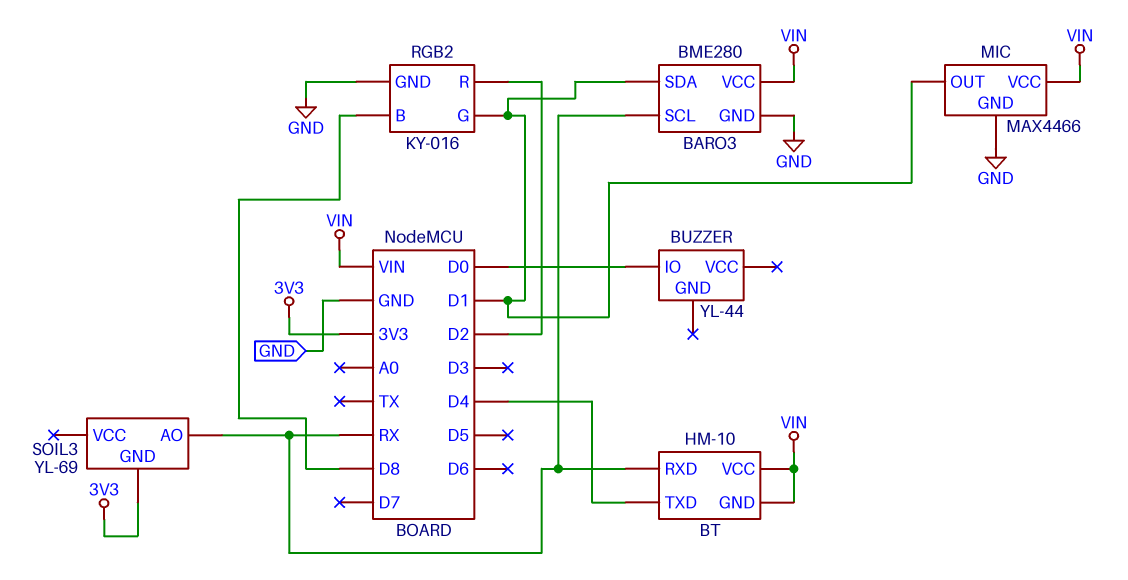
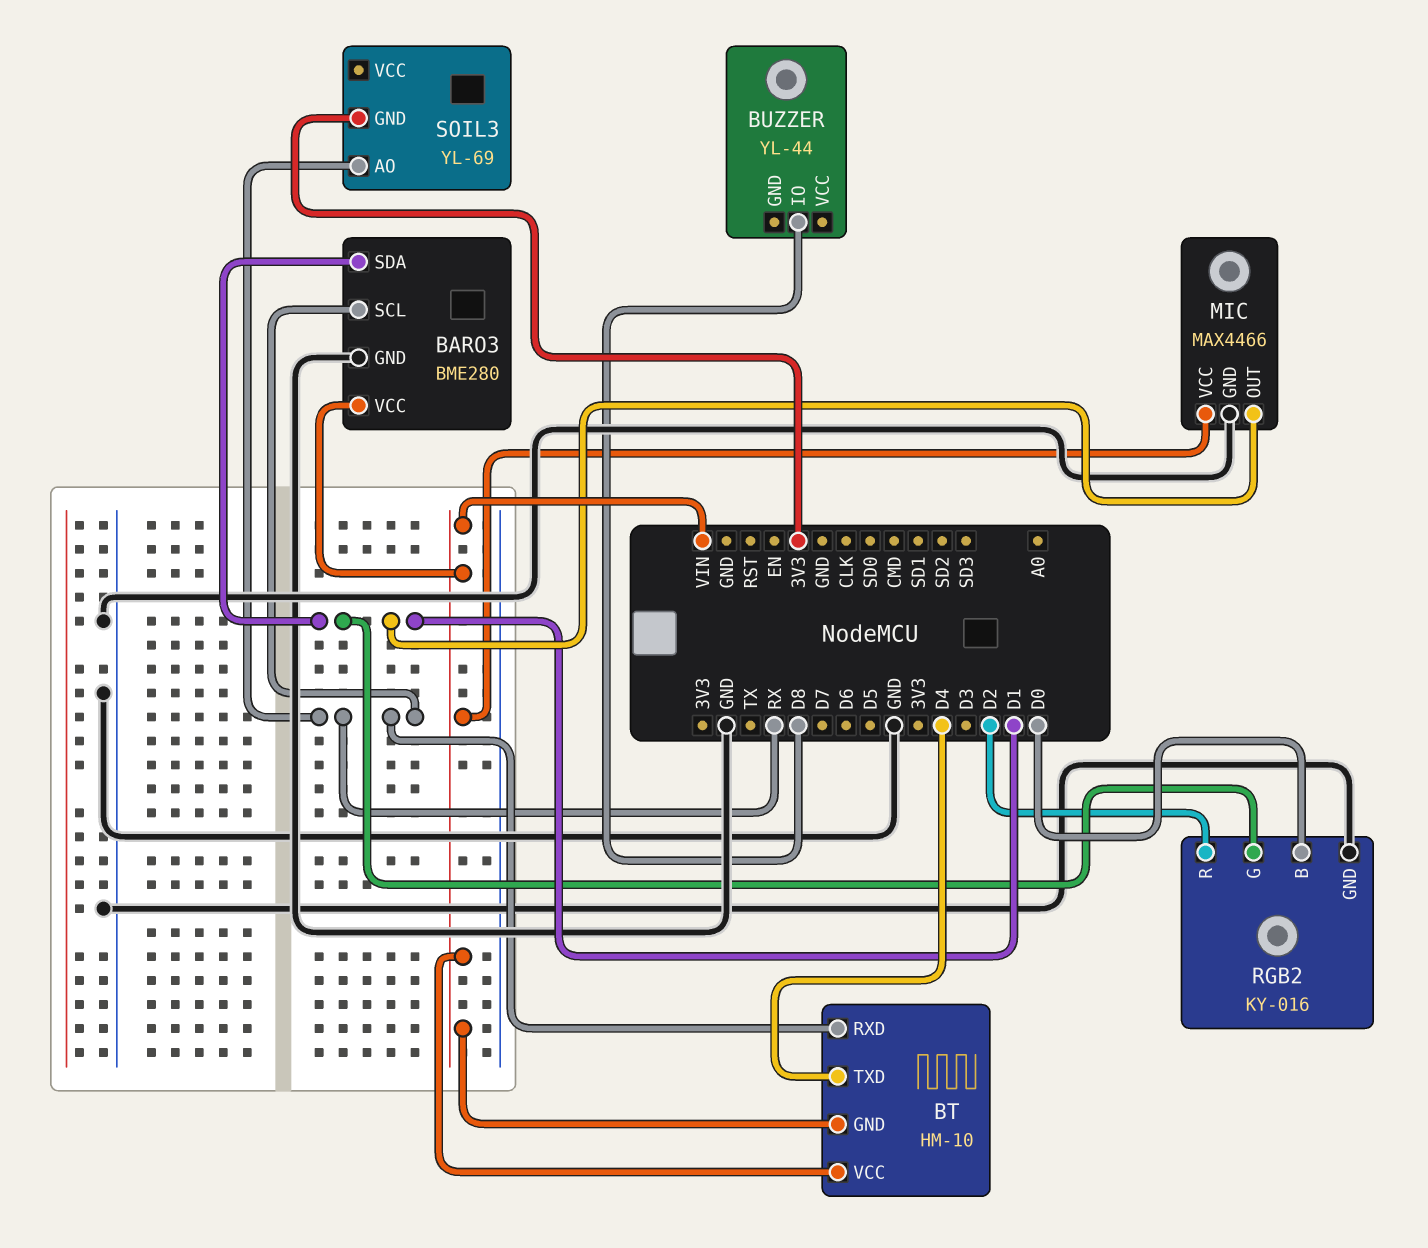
BUZZER pin IO: D0 -> D8
RGB2 pin B: D8 -> D0

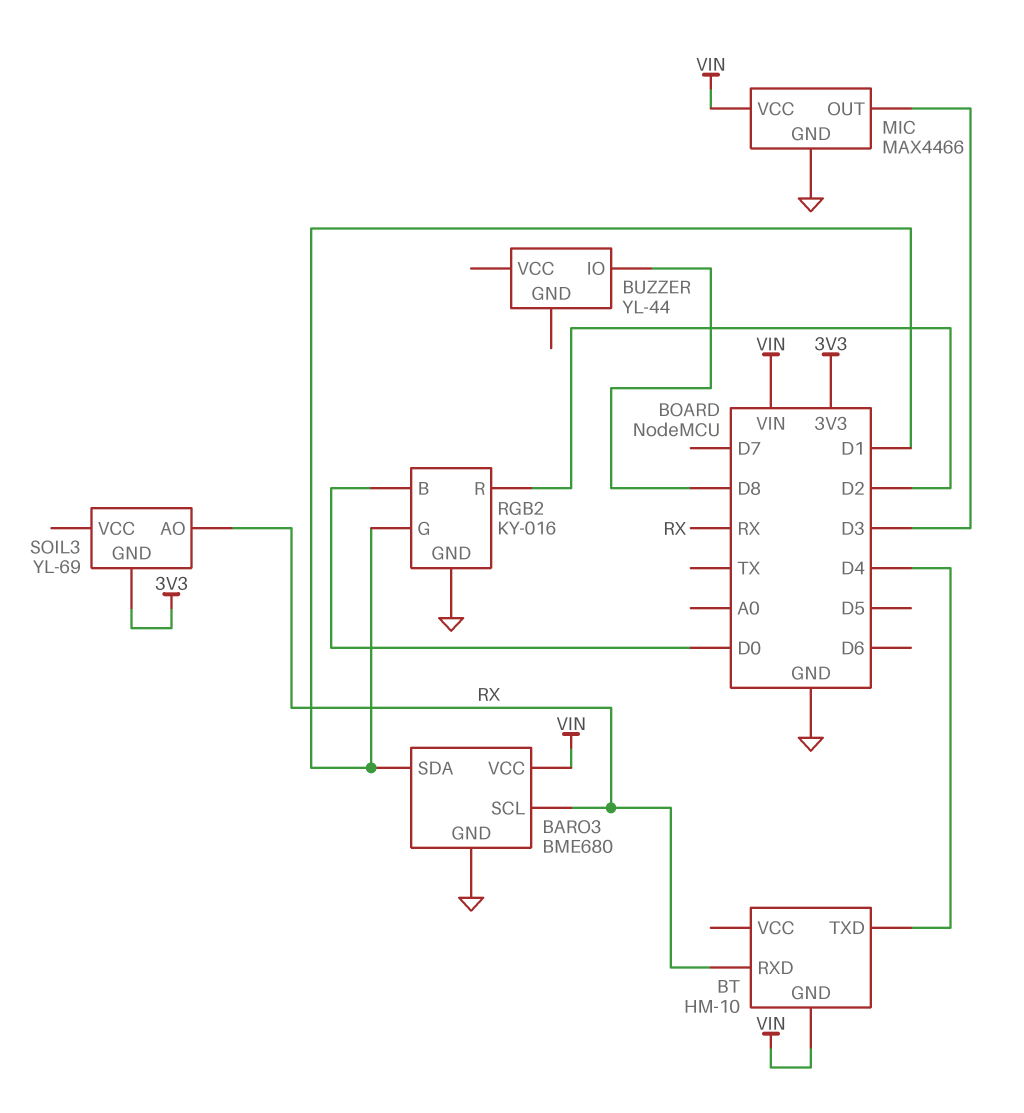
BARO3: BME280 -> BME680
BT pin VCC: VIN -> none
MIC pin OUT: D1 -> D3

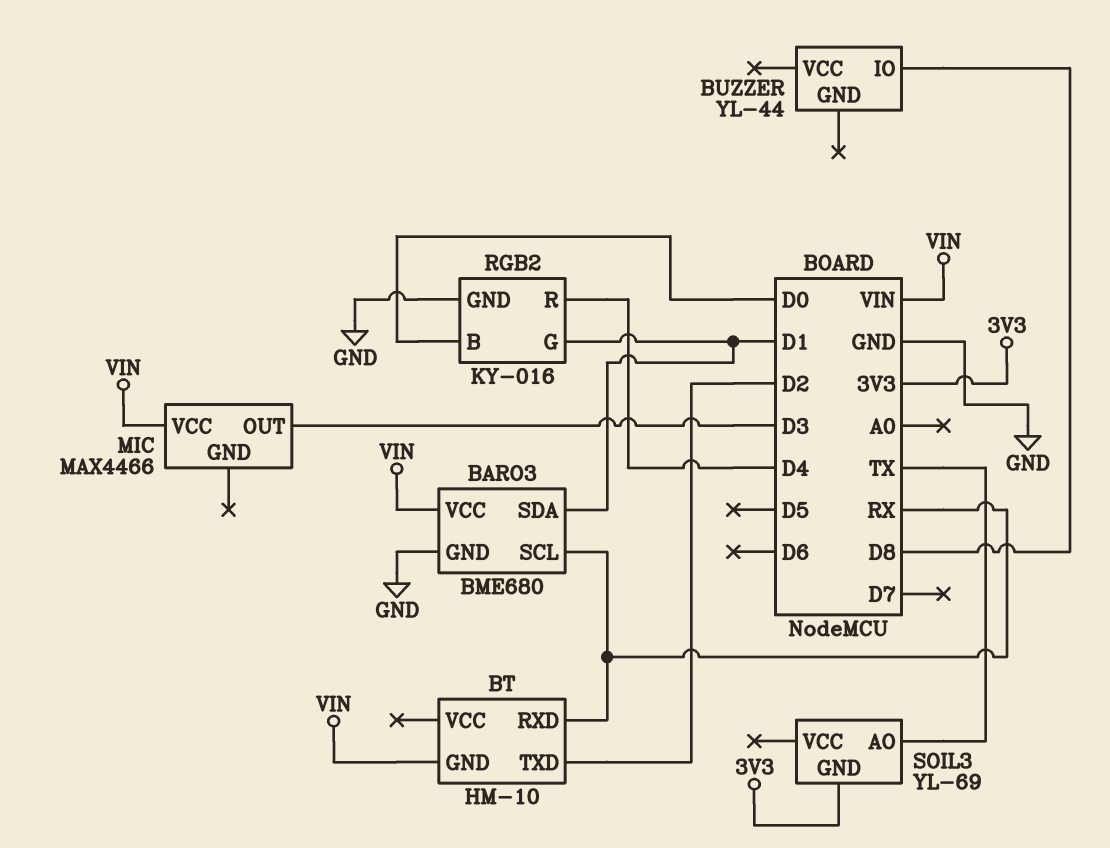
BT pin TXD: D4 -> D2
MIC pin GND: GND -> none
RGB2 pin R: D2 -> D4
SOIL3 pin AO: RX -> TX

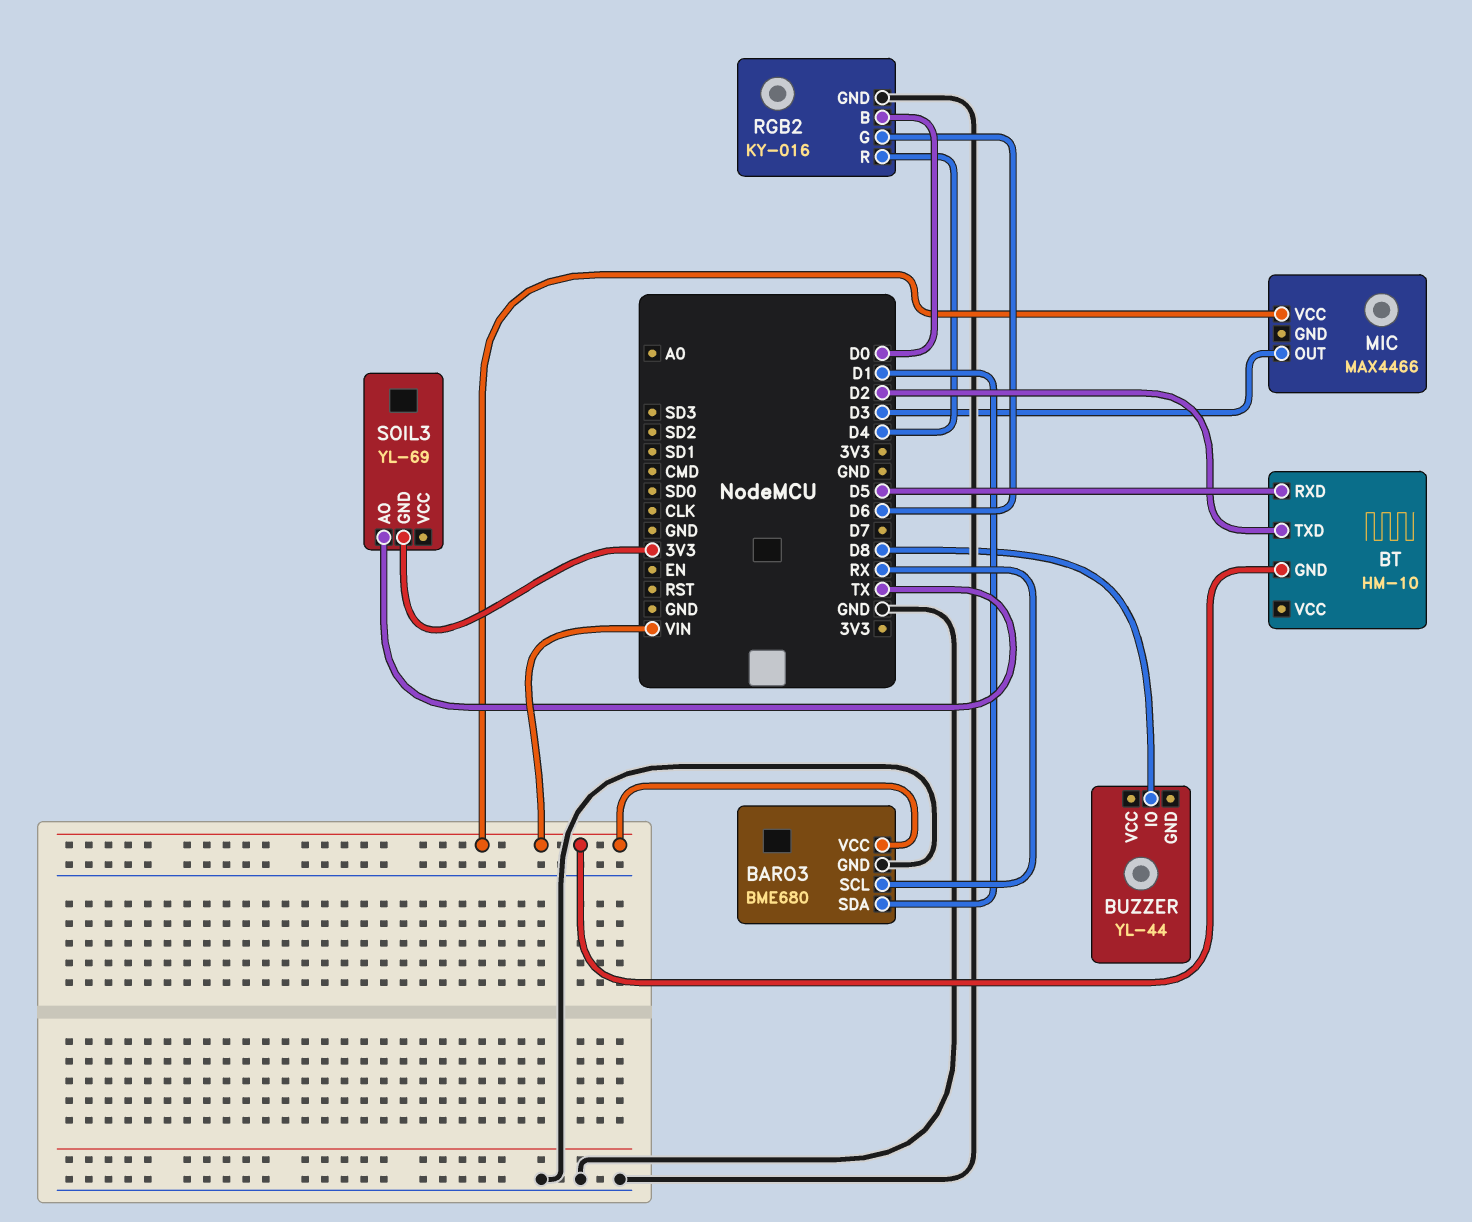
BT pin RXD: RX -> D5
RGB2 pin G: D1 -> D6

